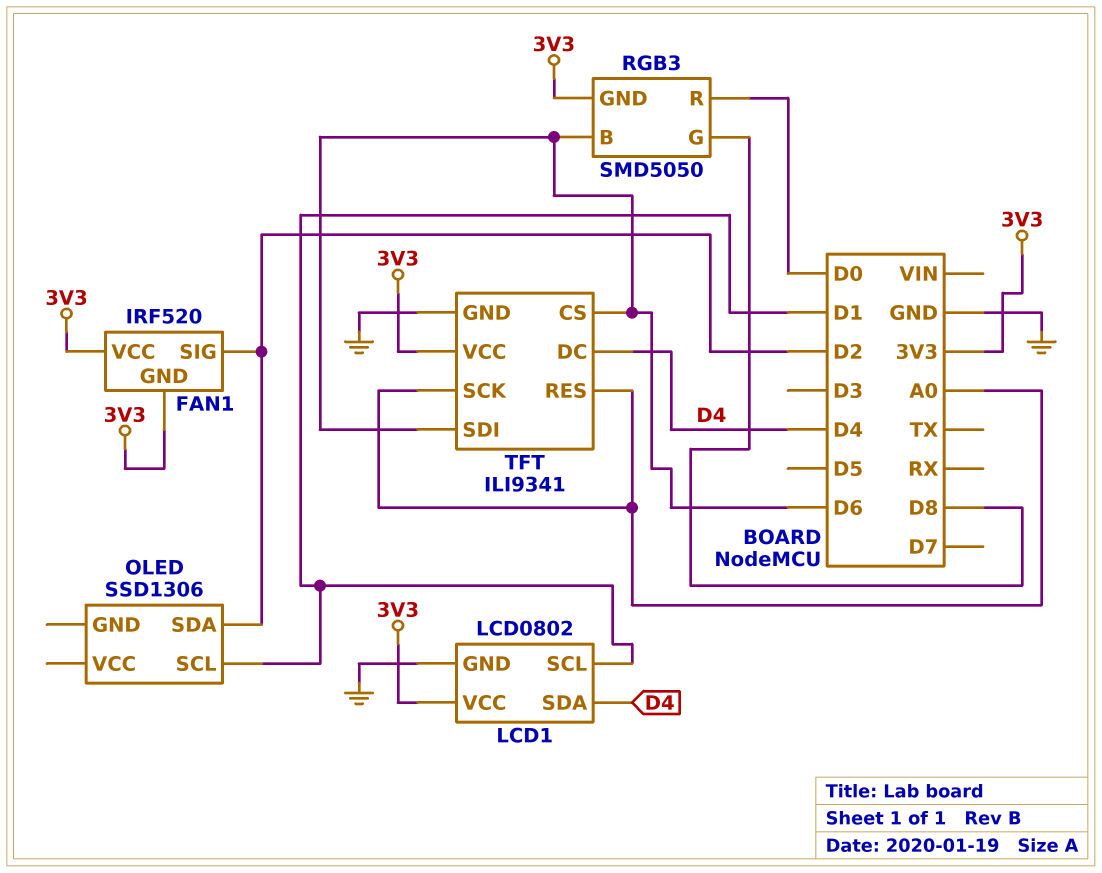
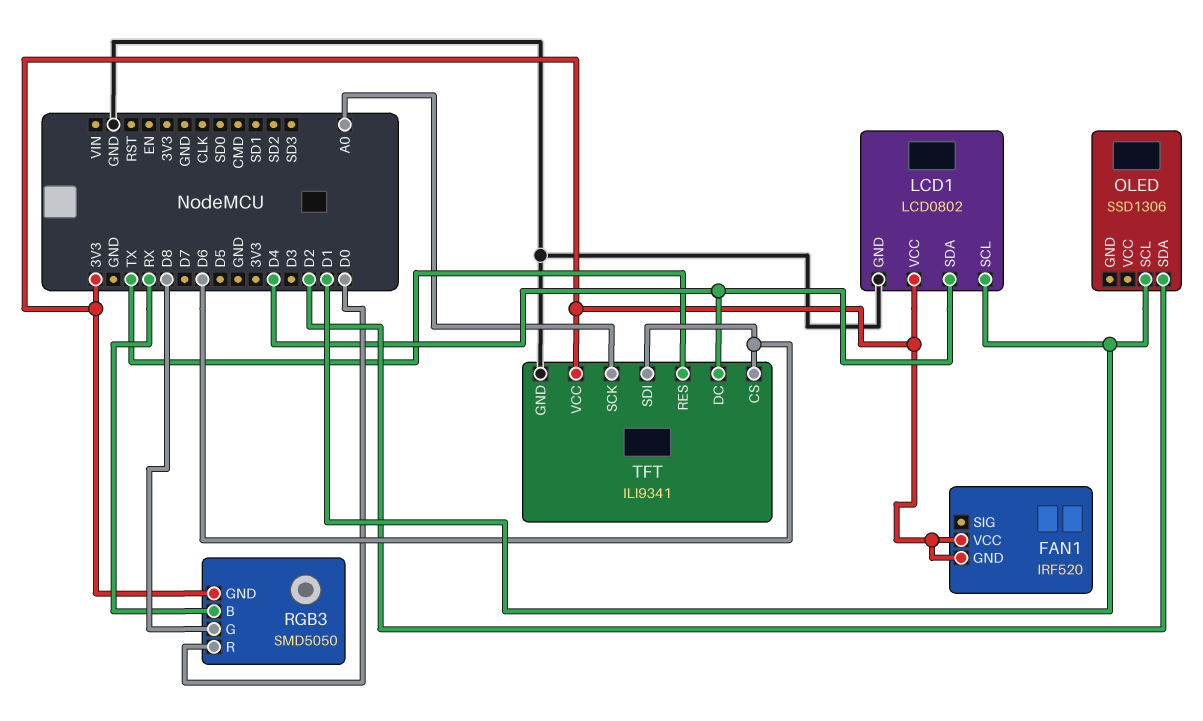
FAN1 pin SIG: D2 -> none
RGB3 pin B: D6 -> RX
TFT pin RES: A0 -> TX

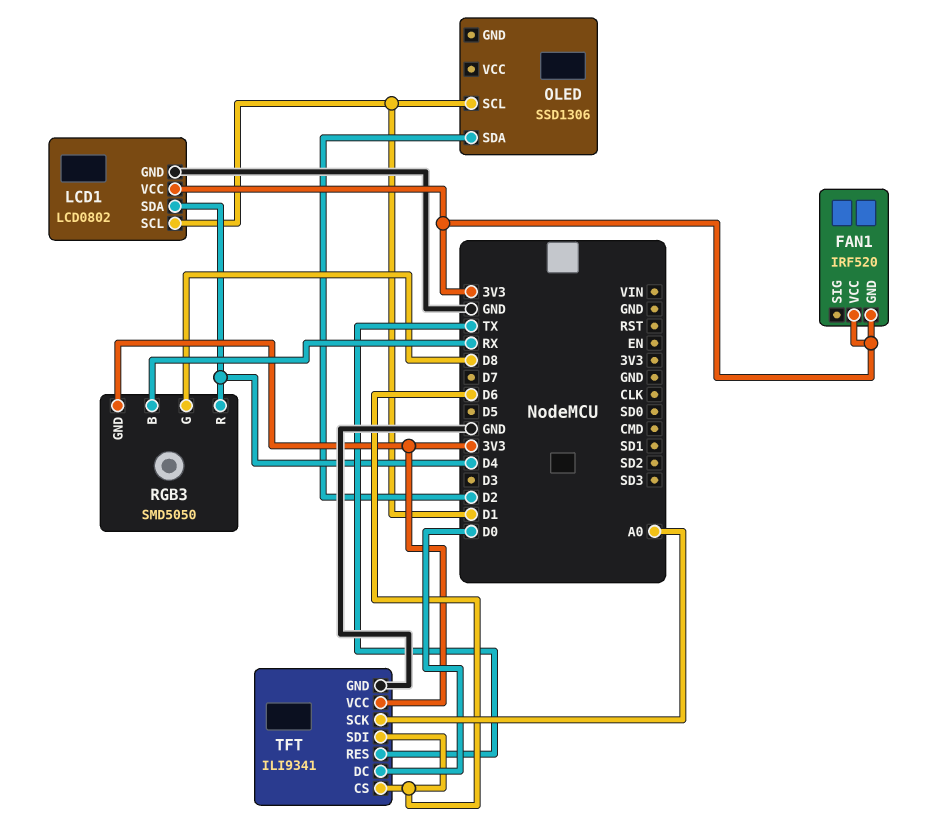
RGB3 pin R: D0 -> D4
TFT pin DC: D4 -> D0

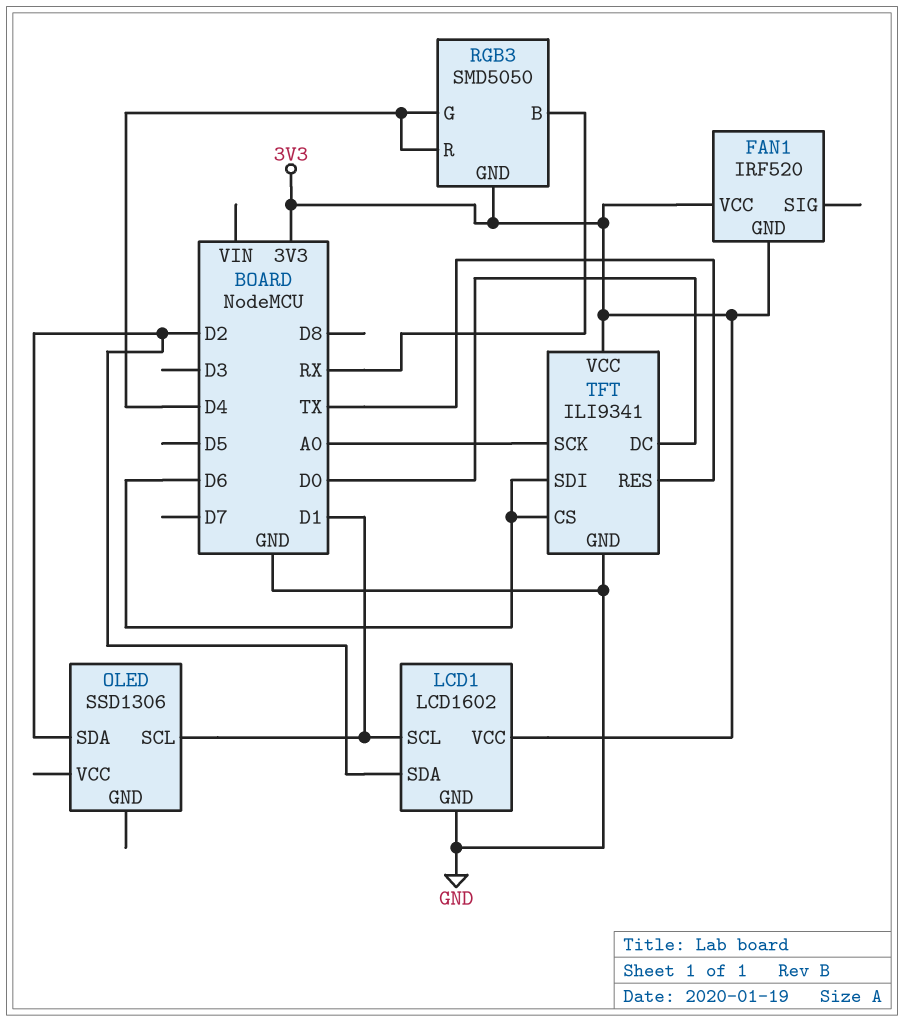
LCD1: LCD0802 -> LCD1602
LCD1 pin SDA: D4 -> D2
RGB3 pin G: D8 -> D4

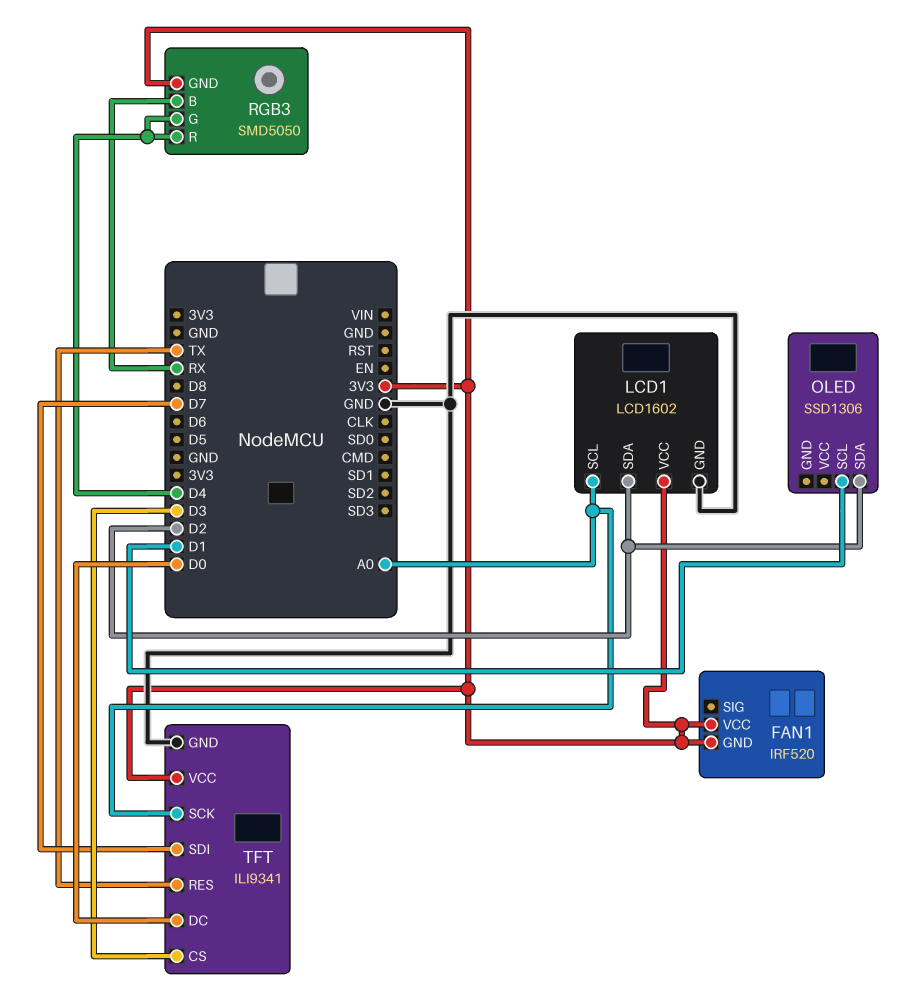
LCD1 pin SCL: D1 -> A0
TFT pin CS: D6 -> D3
TFT pin SDI: D6 -> D7

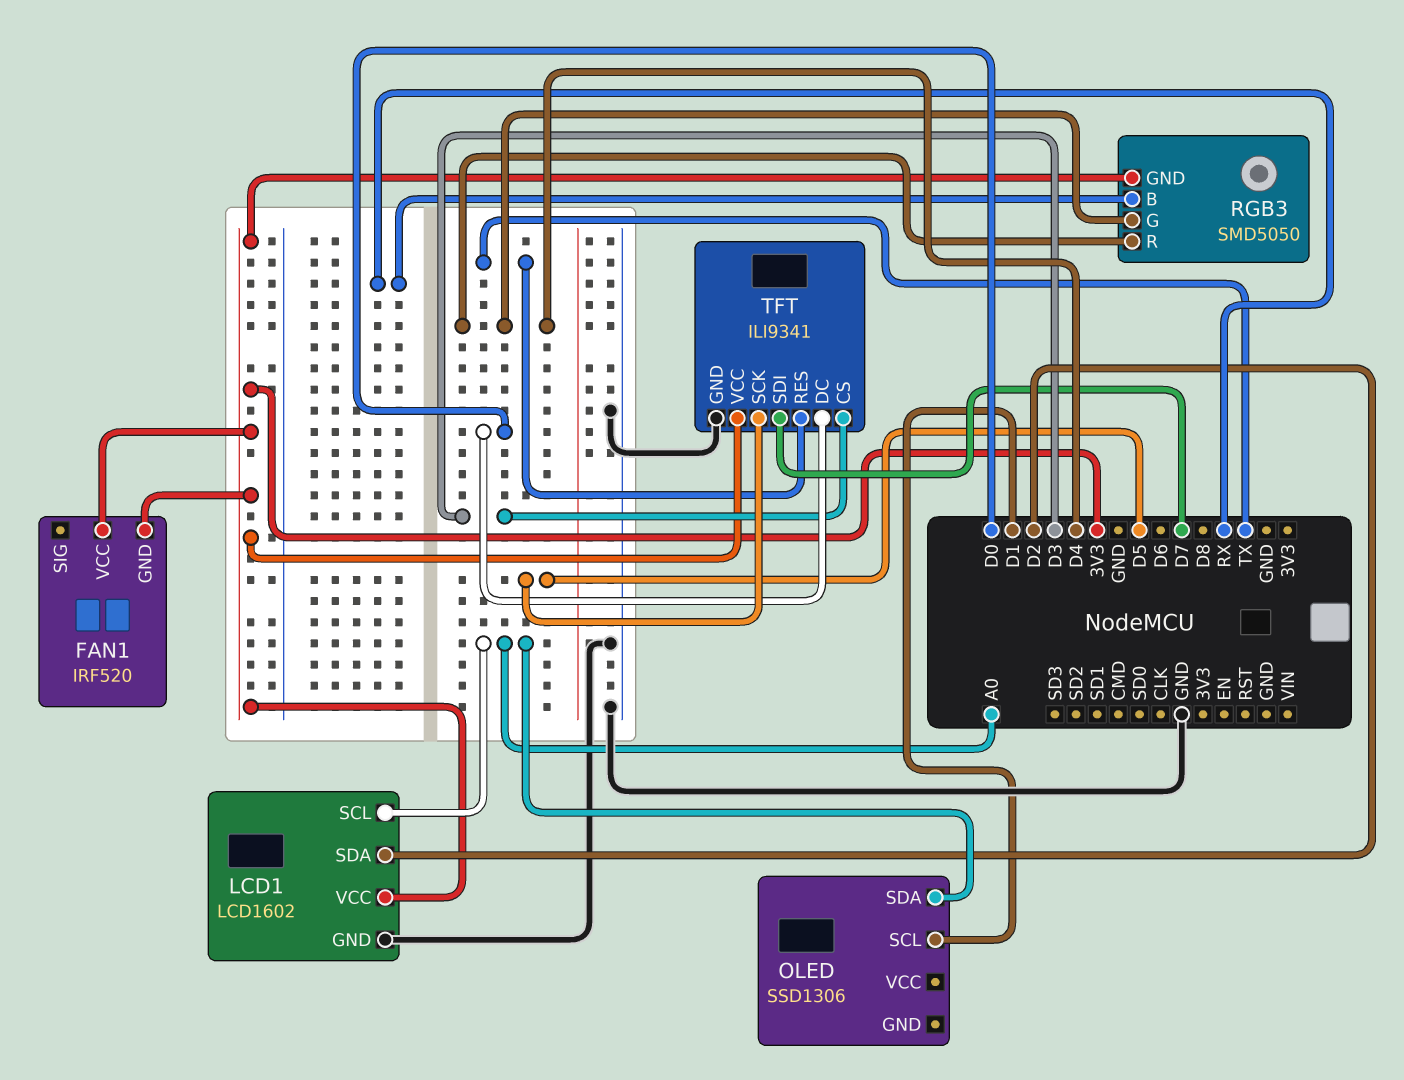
OLED pin SDA: D2 -> A0
TFT pin SCK: A0 -> D5

